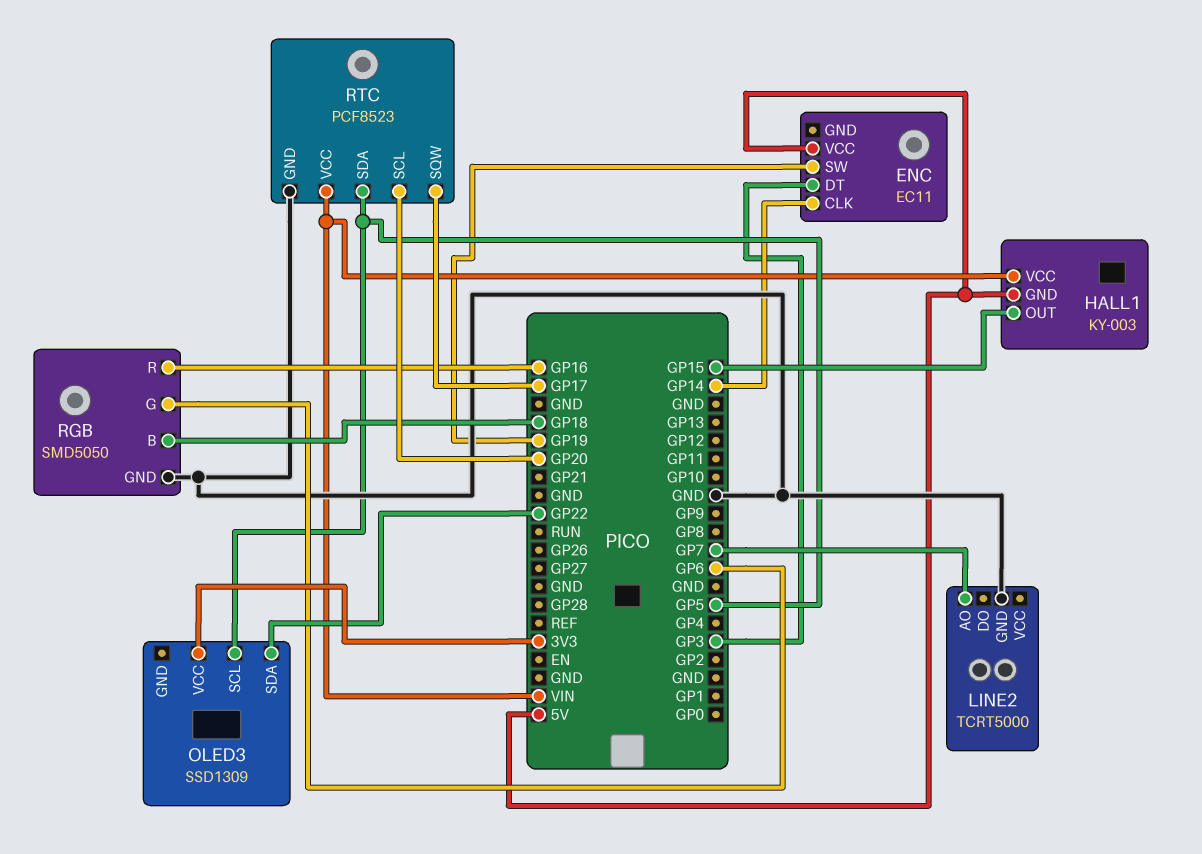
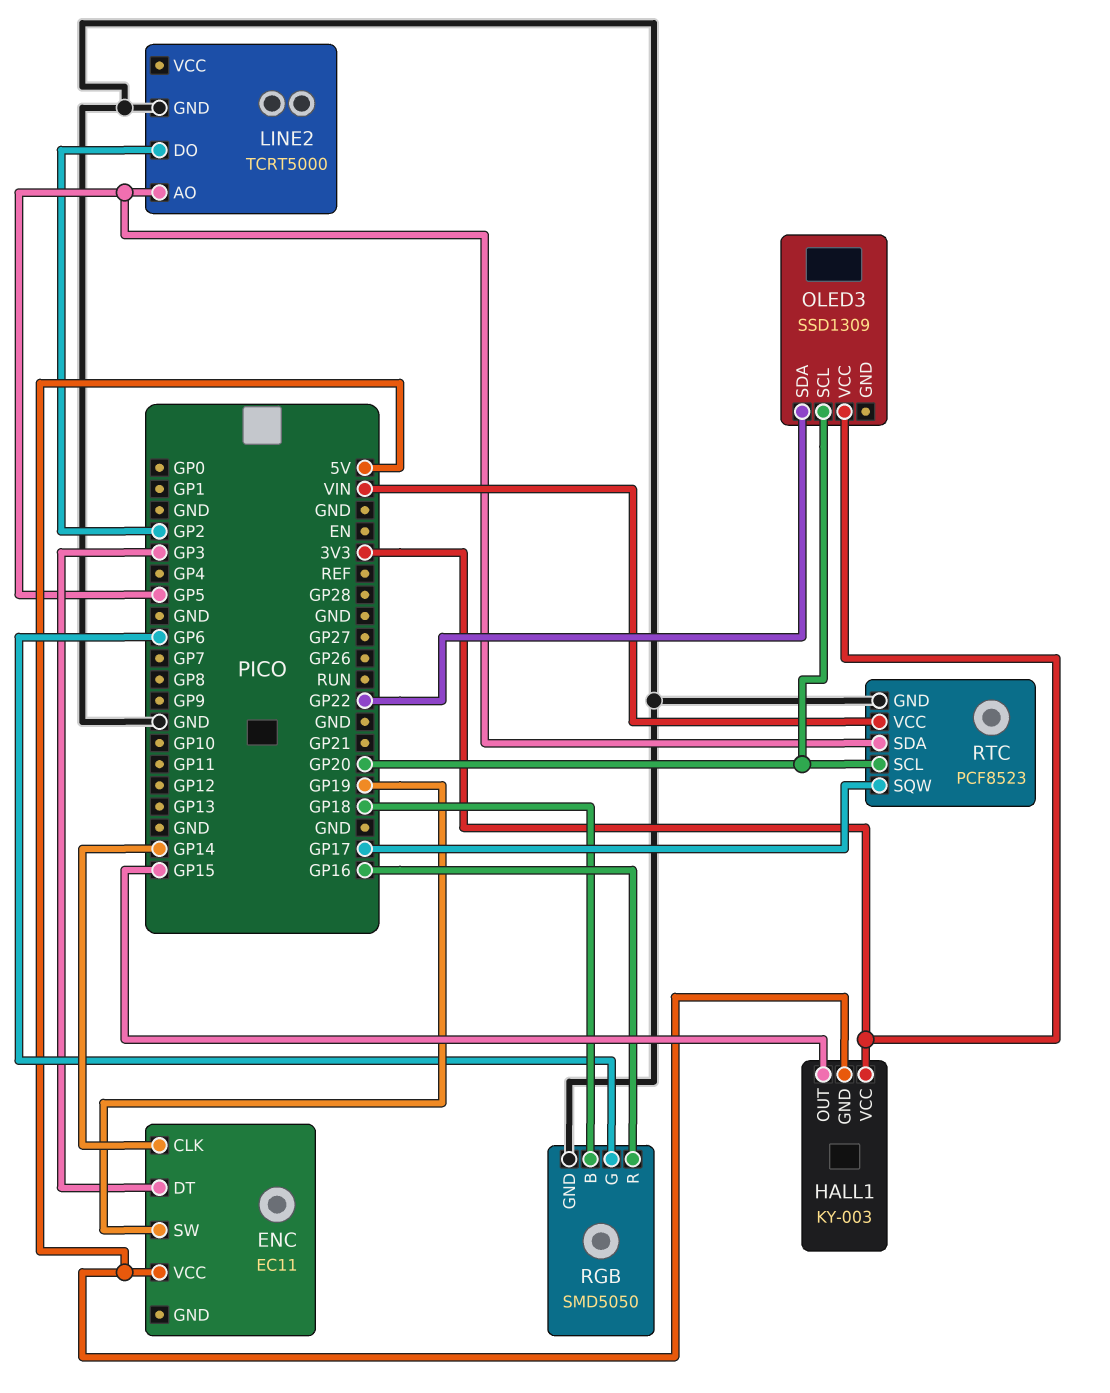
HALL1 pin VCC: VIN -> 3V3
LINE2 pin AO: GP7 -> GP5
LINE2 pin DO: none -> GP2
OLED3 pin SCL: GP5 -> GP20

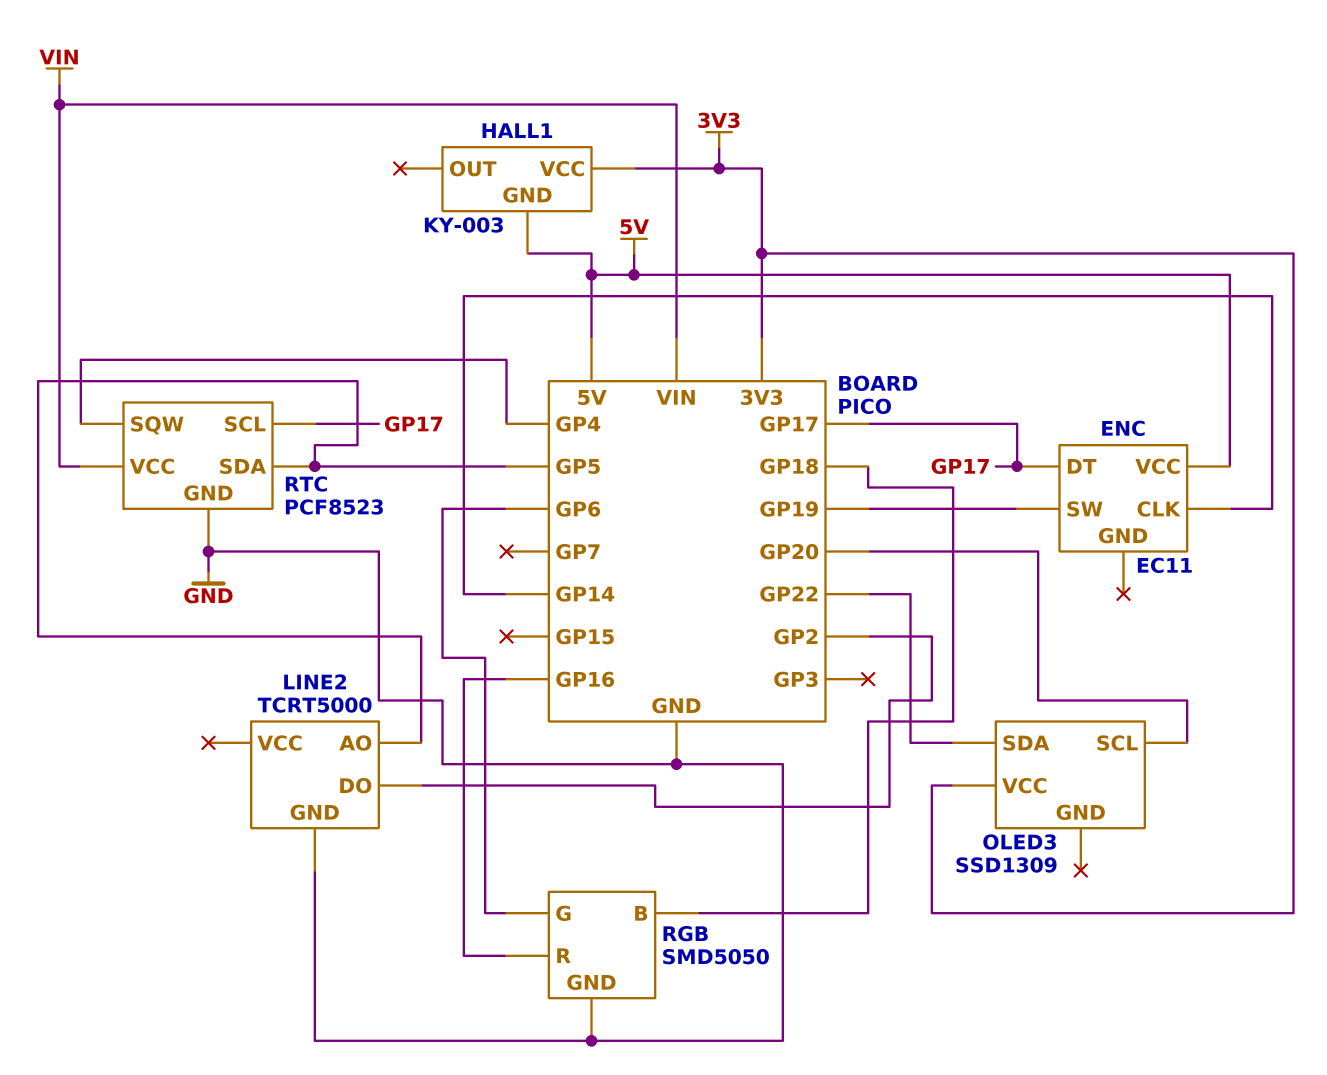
ENC pin DT: GP3 -> GP17
HALL1 pin OUT: GP15 -> none
RTC pin SCL: GP20 -> GP17
RTC pin SQW: GP17 -> GP4

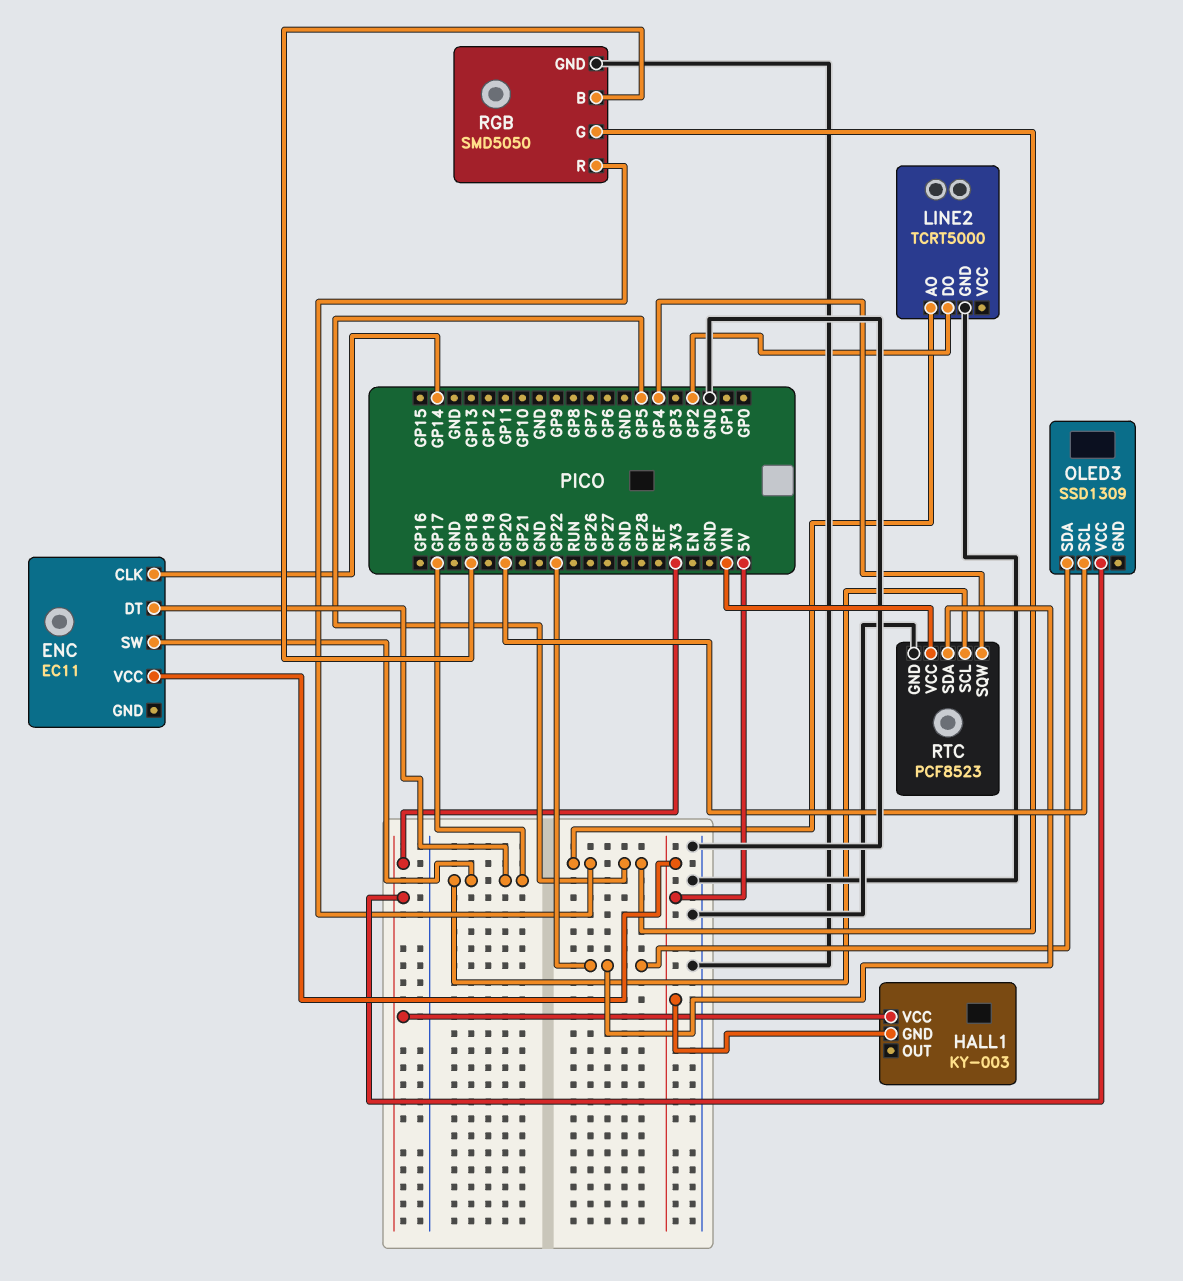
ENC pin SW: GP19 -> GP17
RGB pin G: GP6 -> GP5
RGB pin R: GP16 -> GP5
RTC pin SDA: GP5 -> GP22

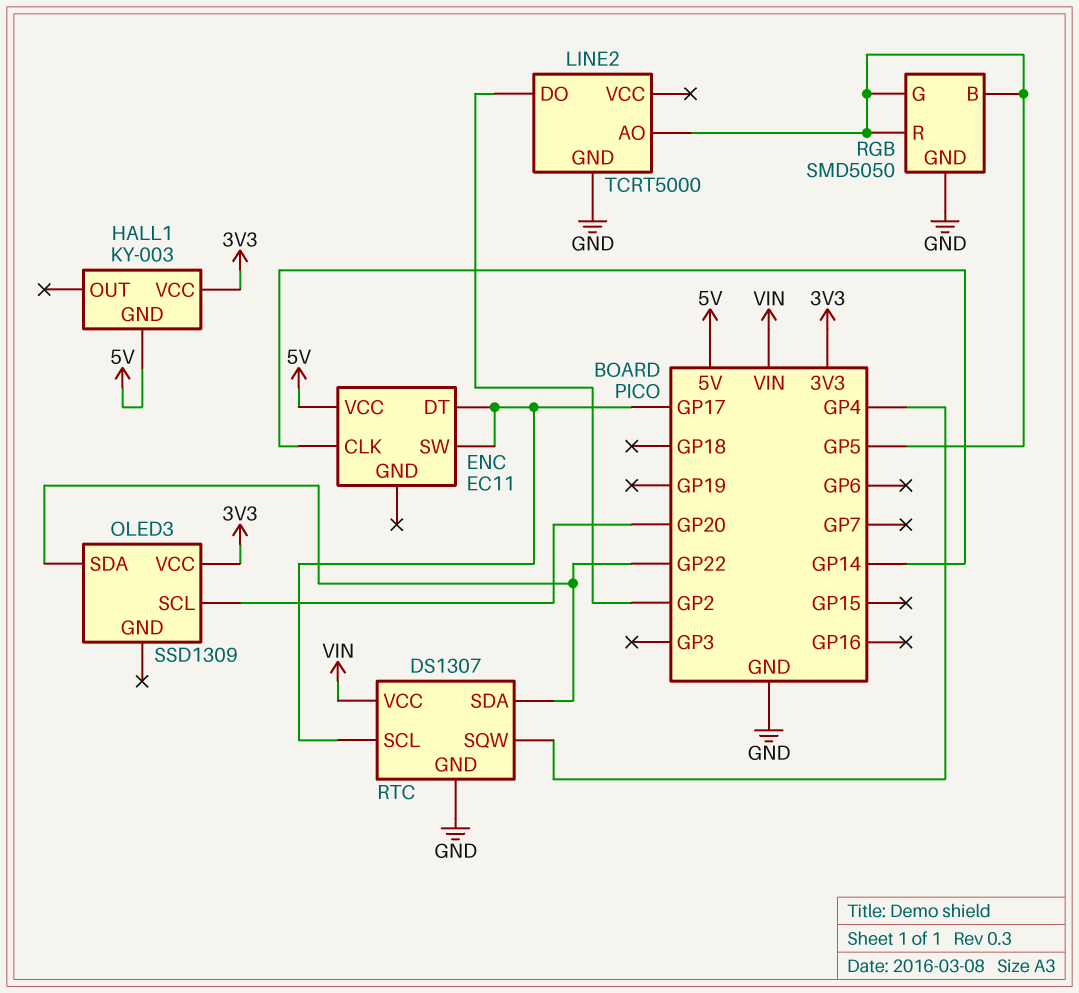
RGB pin B: GP18 -> GP5
RTC: PCF8523 -> DS1307

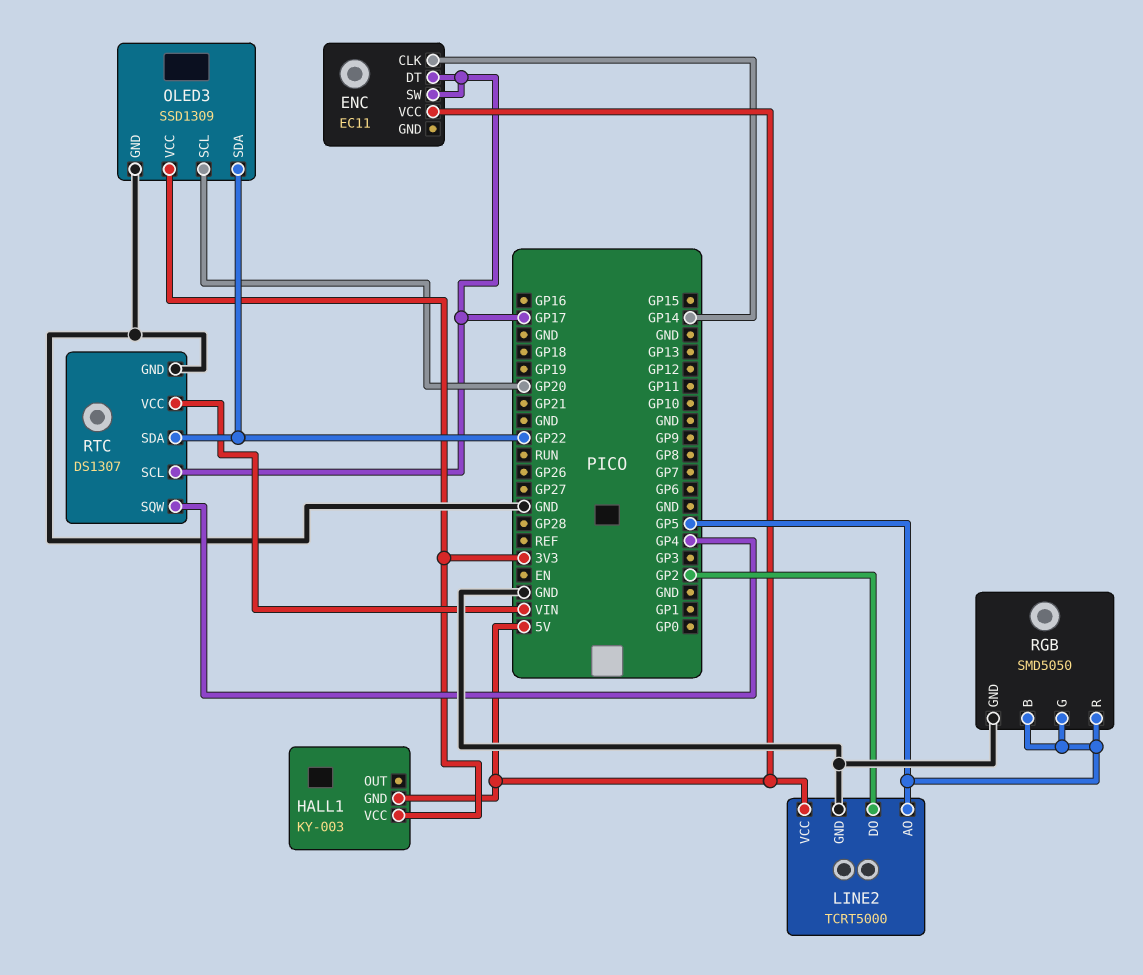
LINE2 pin VCC: none -> 5V
OLED3 pin GND: none -> GND

